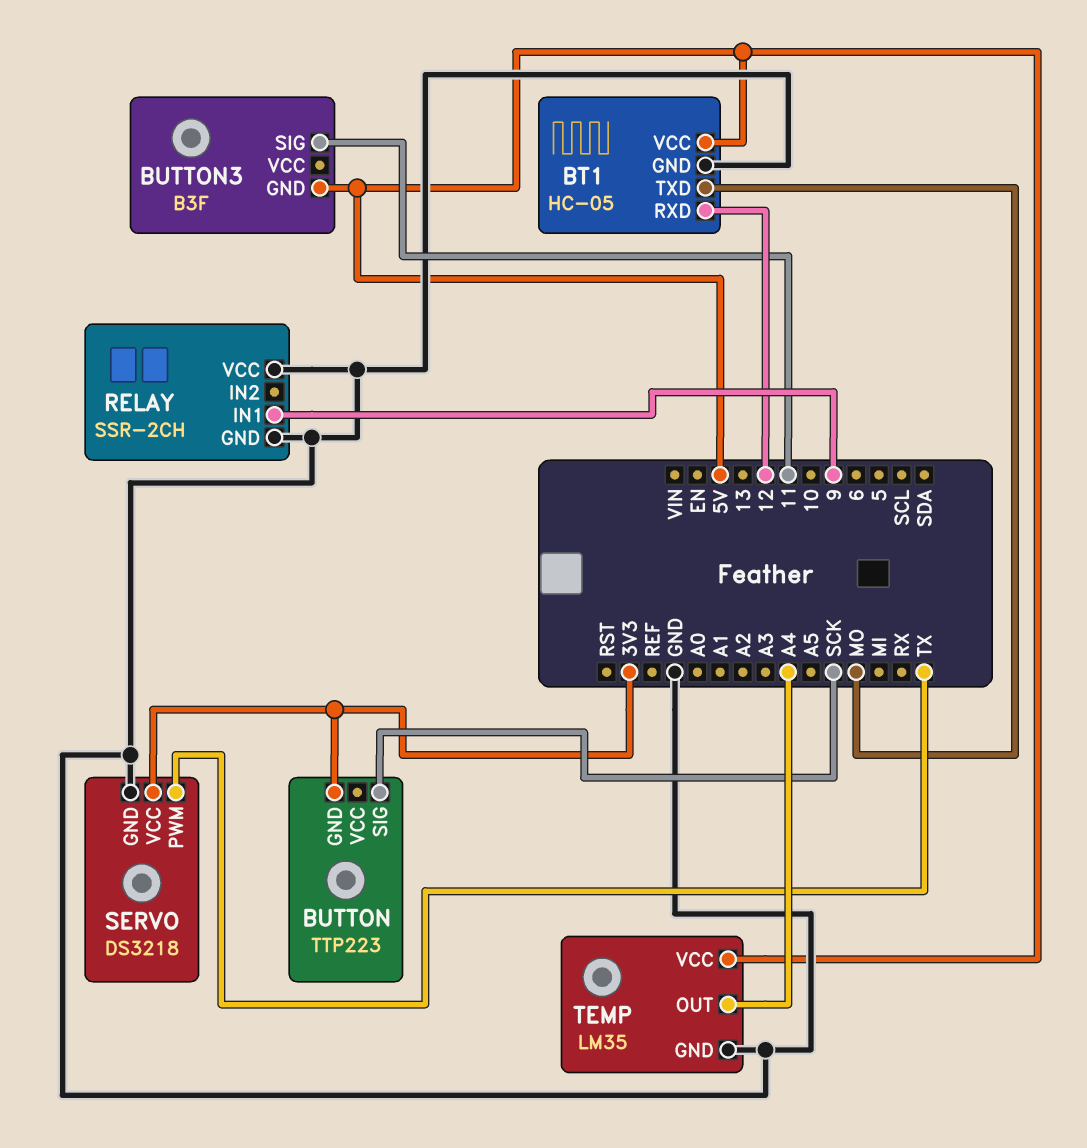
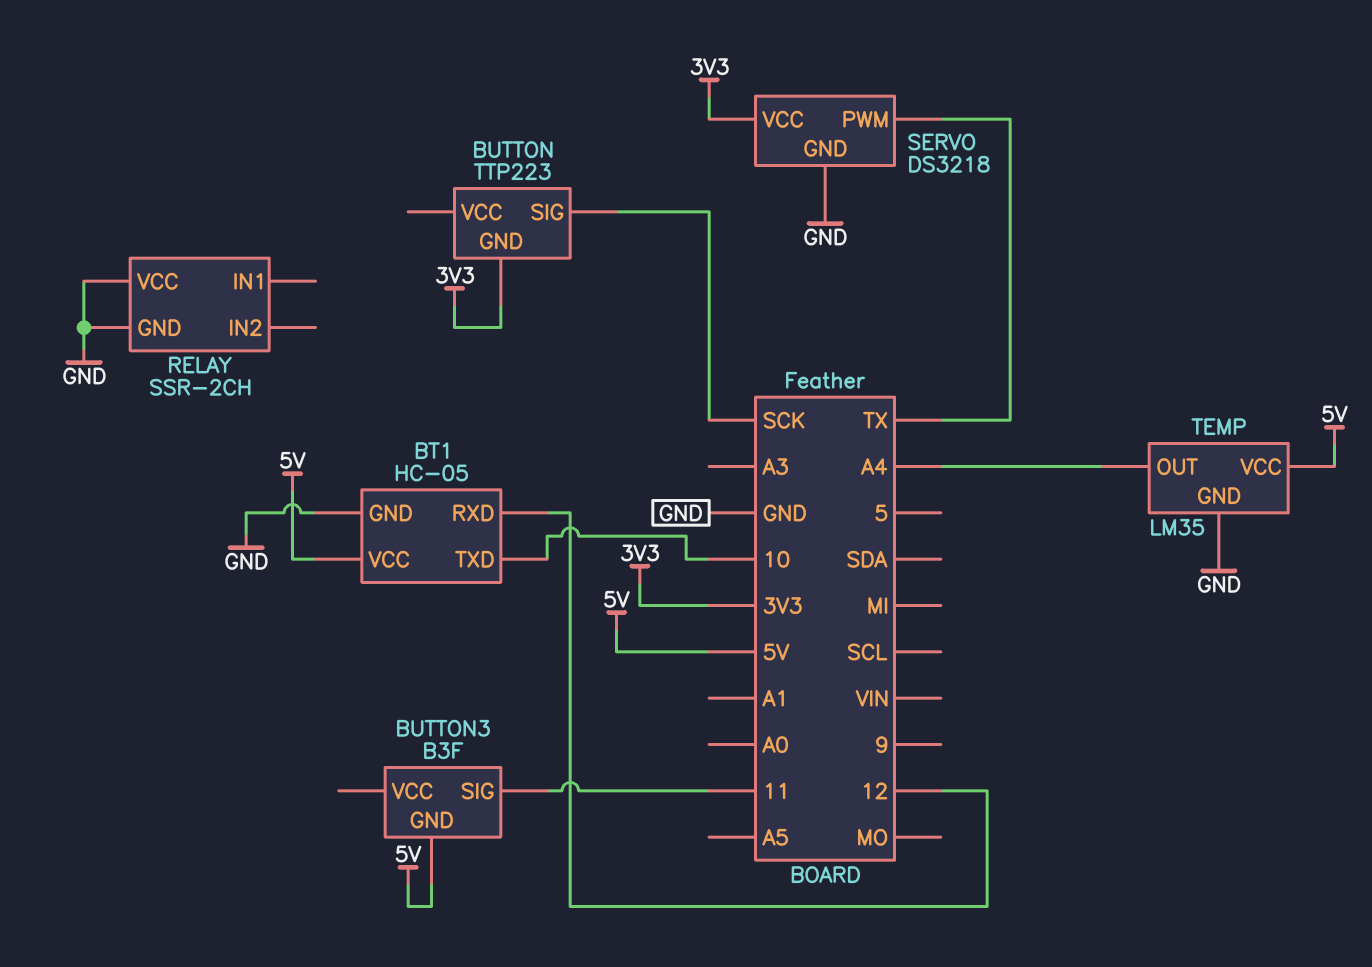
BT1 pin TXD: MO -> 10
RELAY pin IN1: 9 -> none

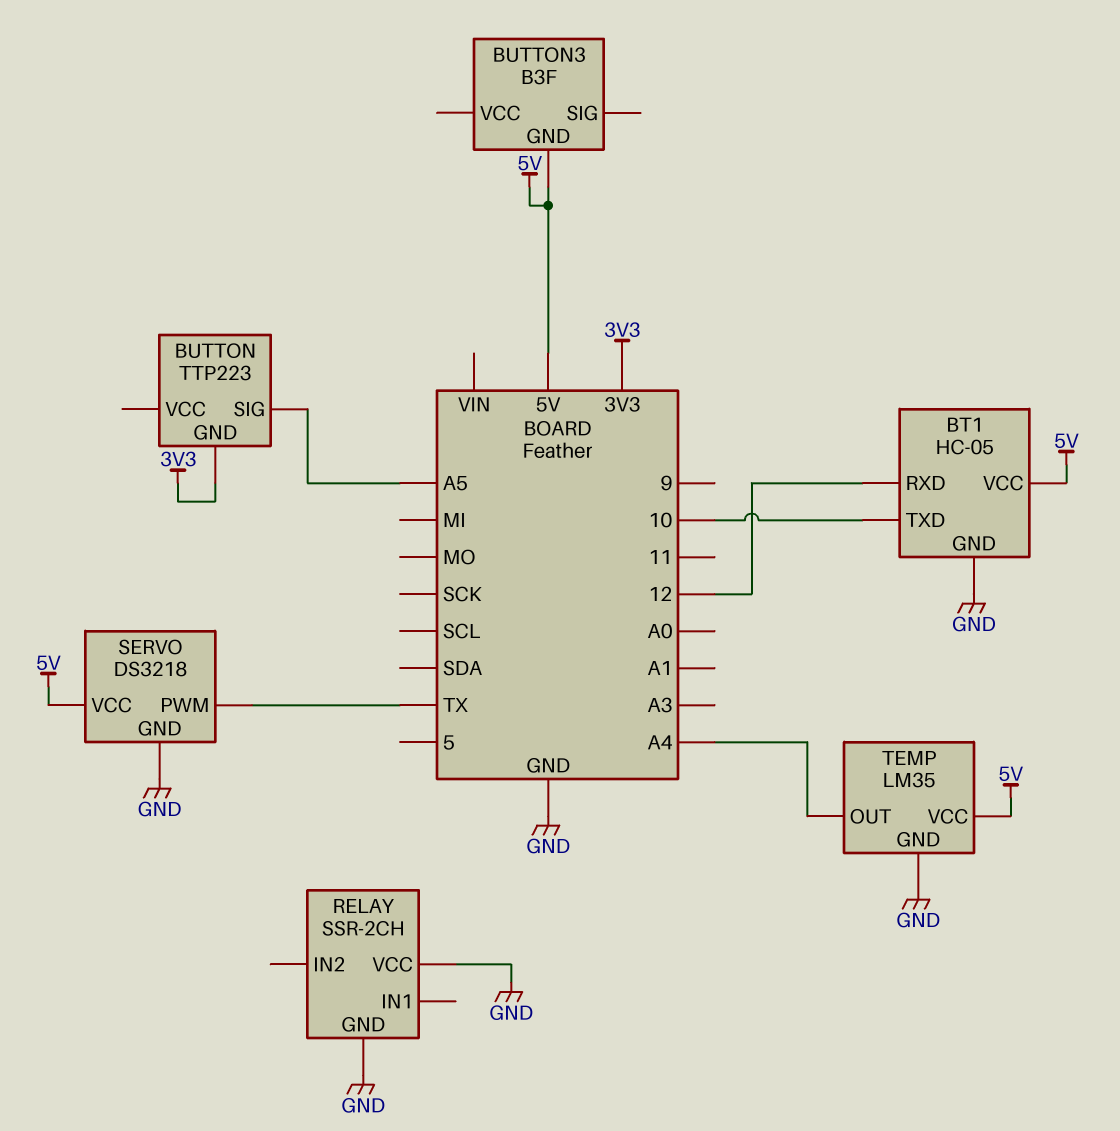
BUTTON pin SIG: SCK -> A5
BUTTON3 pin SIG: 11 -> none
SERVO pin VCC: 3V3 -> 5V

